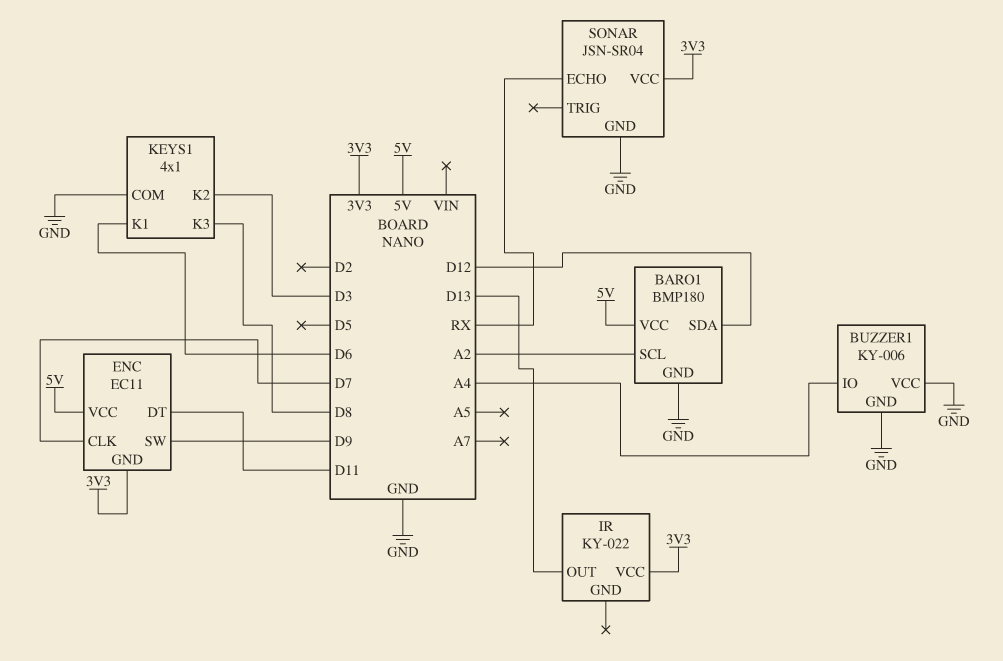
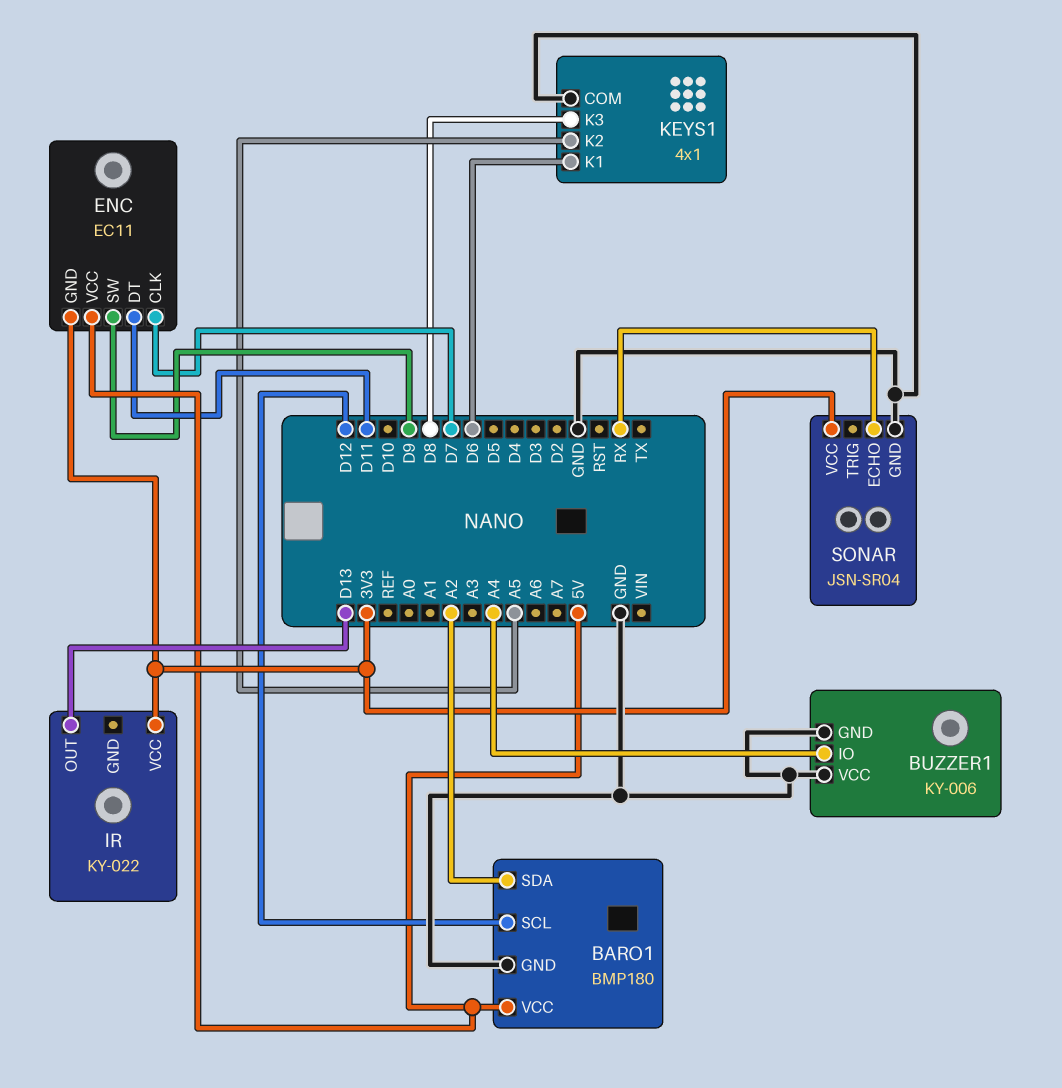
BARO1 pin SCL: A2 -> D12
BARO1 pin SDA: D12 -> A2
KEYS1 pin K2: D3 -> A5

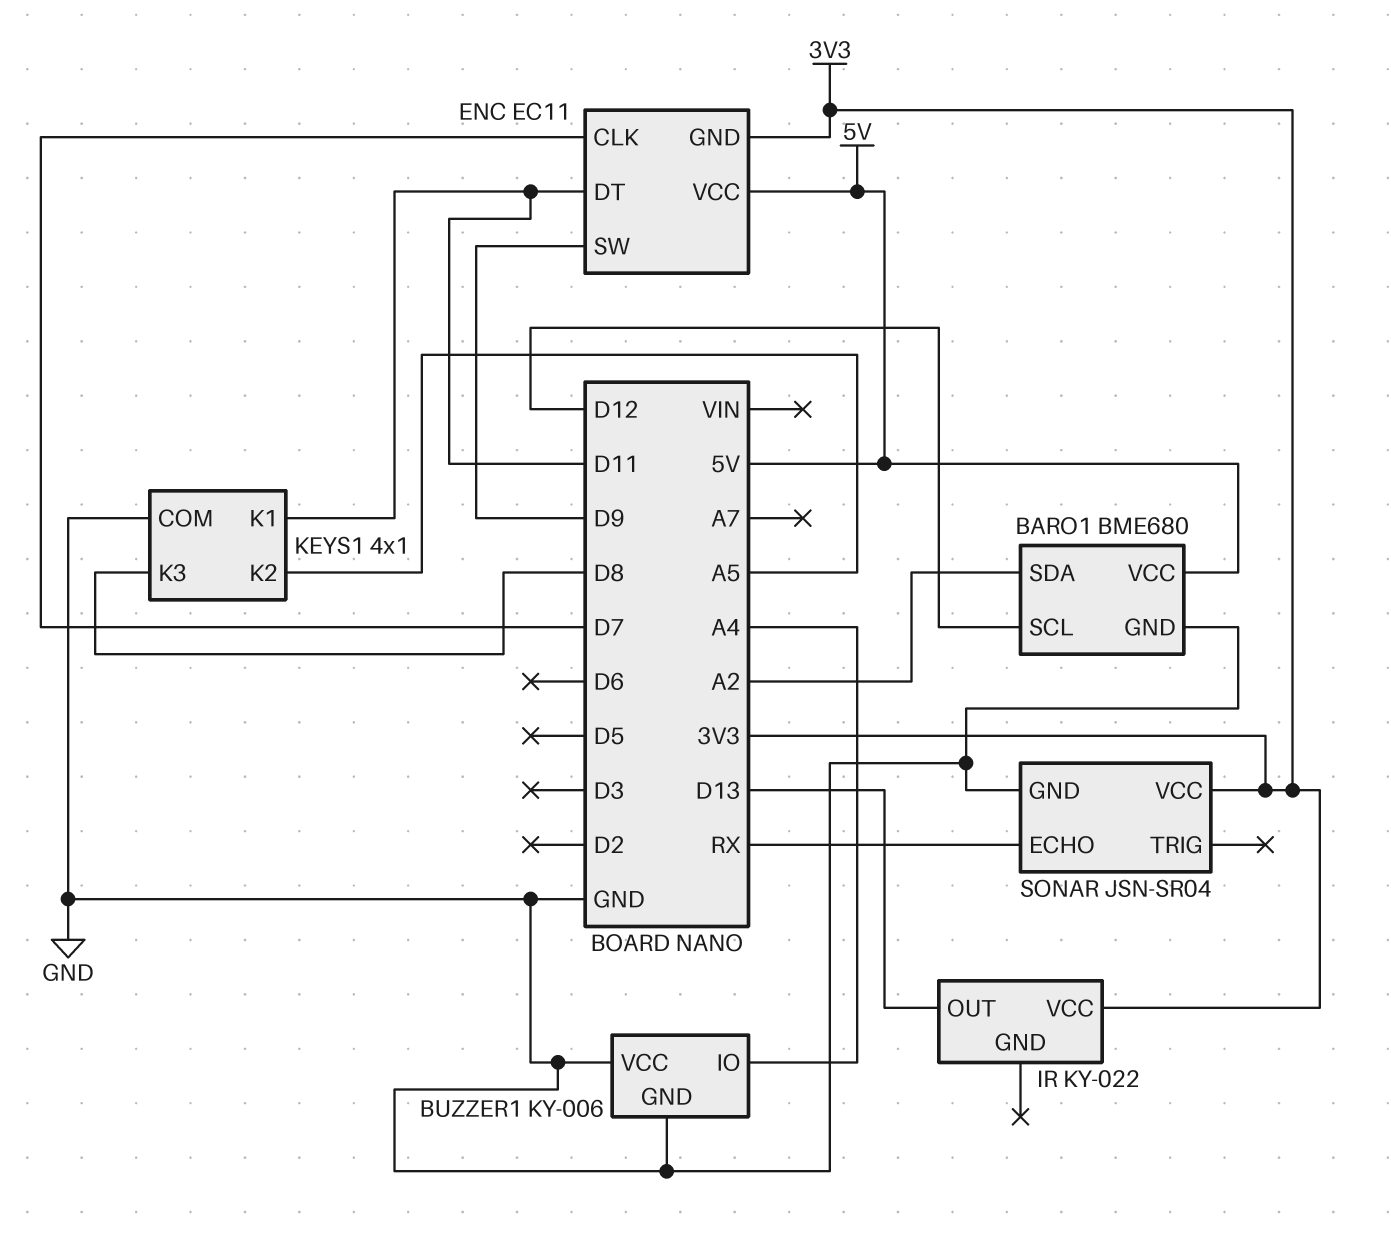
BARO1: BMP180 -> BME680
KEYS1 pin K1: D6 -> D11

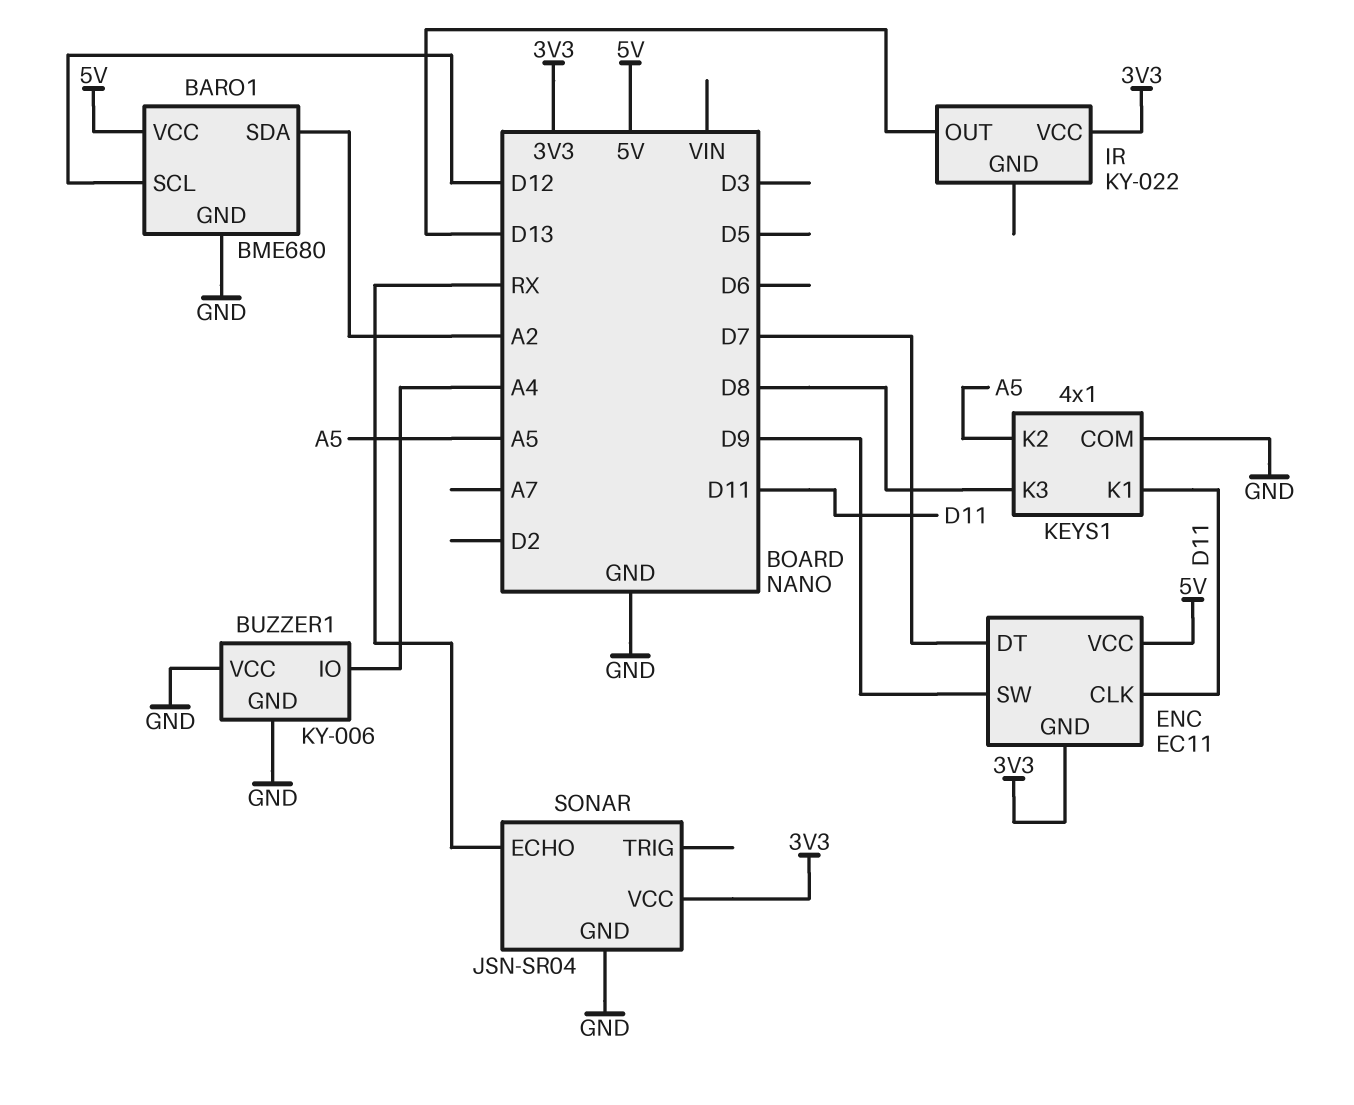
ENC pin CLK: D7 -> D11
ENC pin DT: D11 -> D7

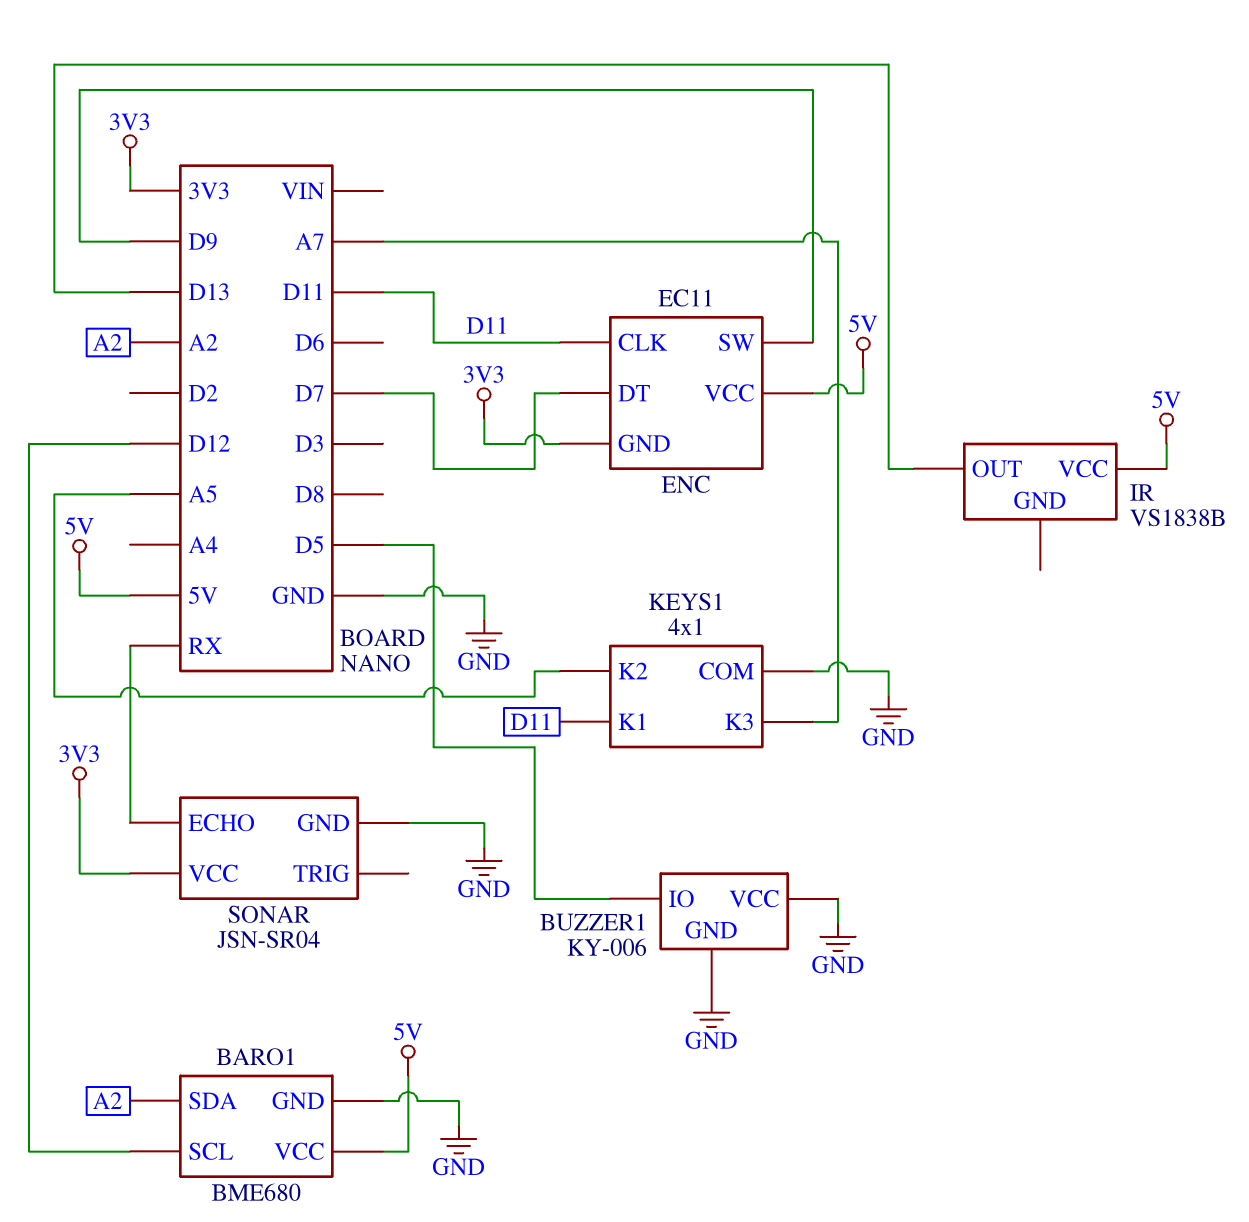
BUZZER1 pin IO: A4 -> D5
IR: KY-022 -> VS1838B
IR pin VCC: 3V3 -> 5V
KEYS1 pin K3: D8 -> A7

